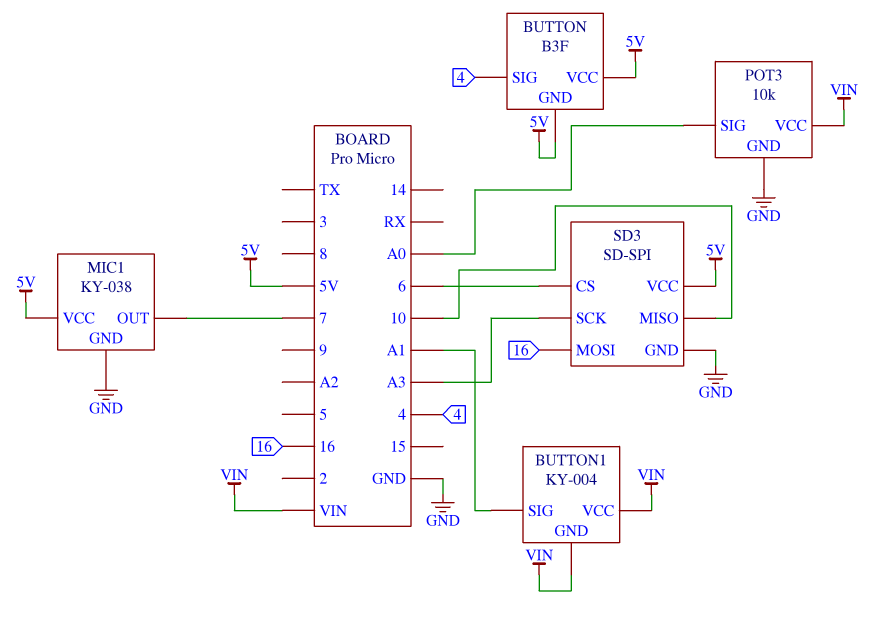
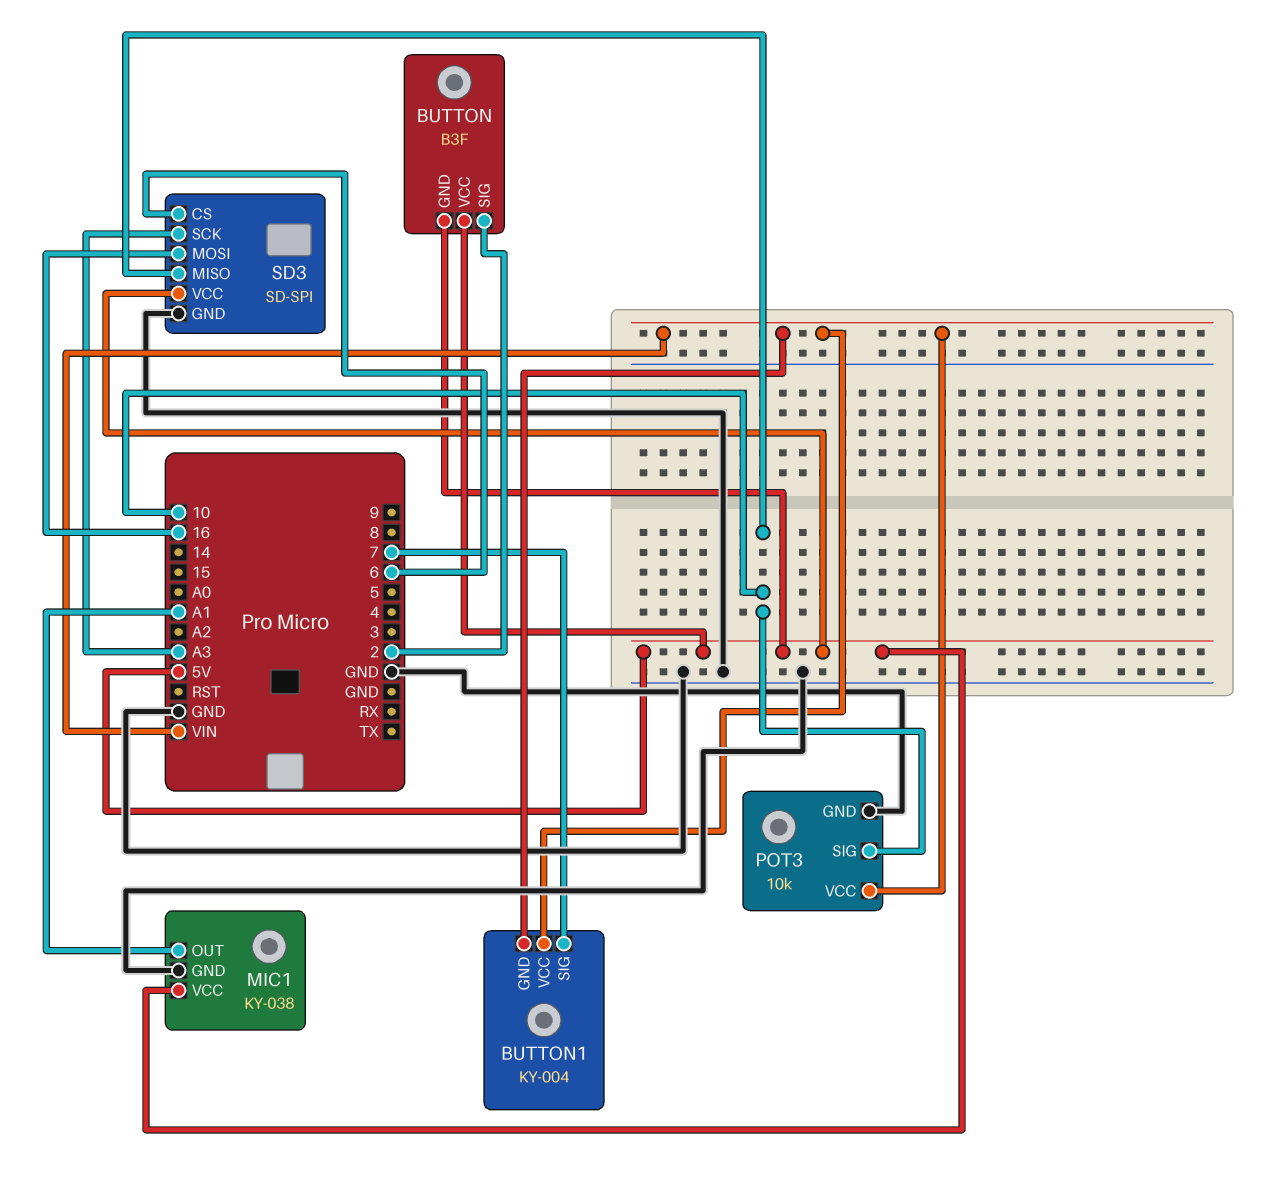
BUTTON pin SIG: 4 -> 2
BUTTON1 pin SIG: A1 -> 7
MIC1 pin OUT: 7 -> A1
POT3 pin SIG: A0 -> 10

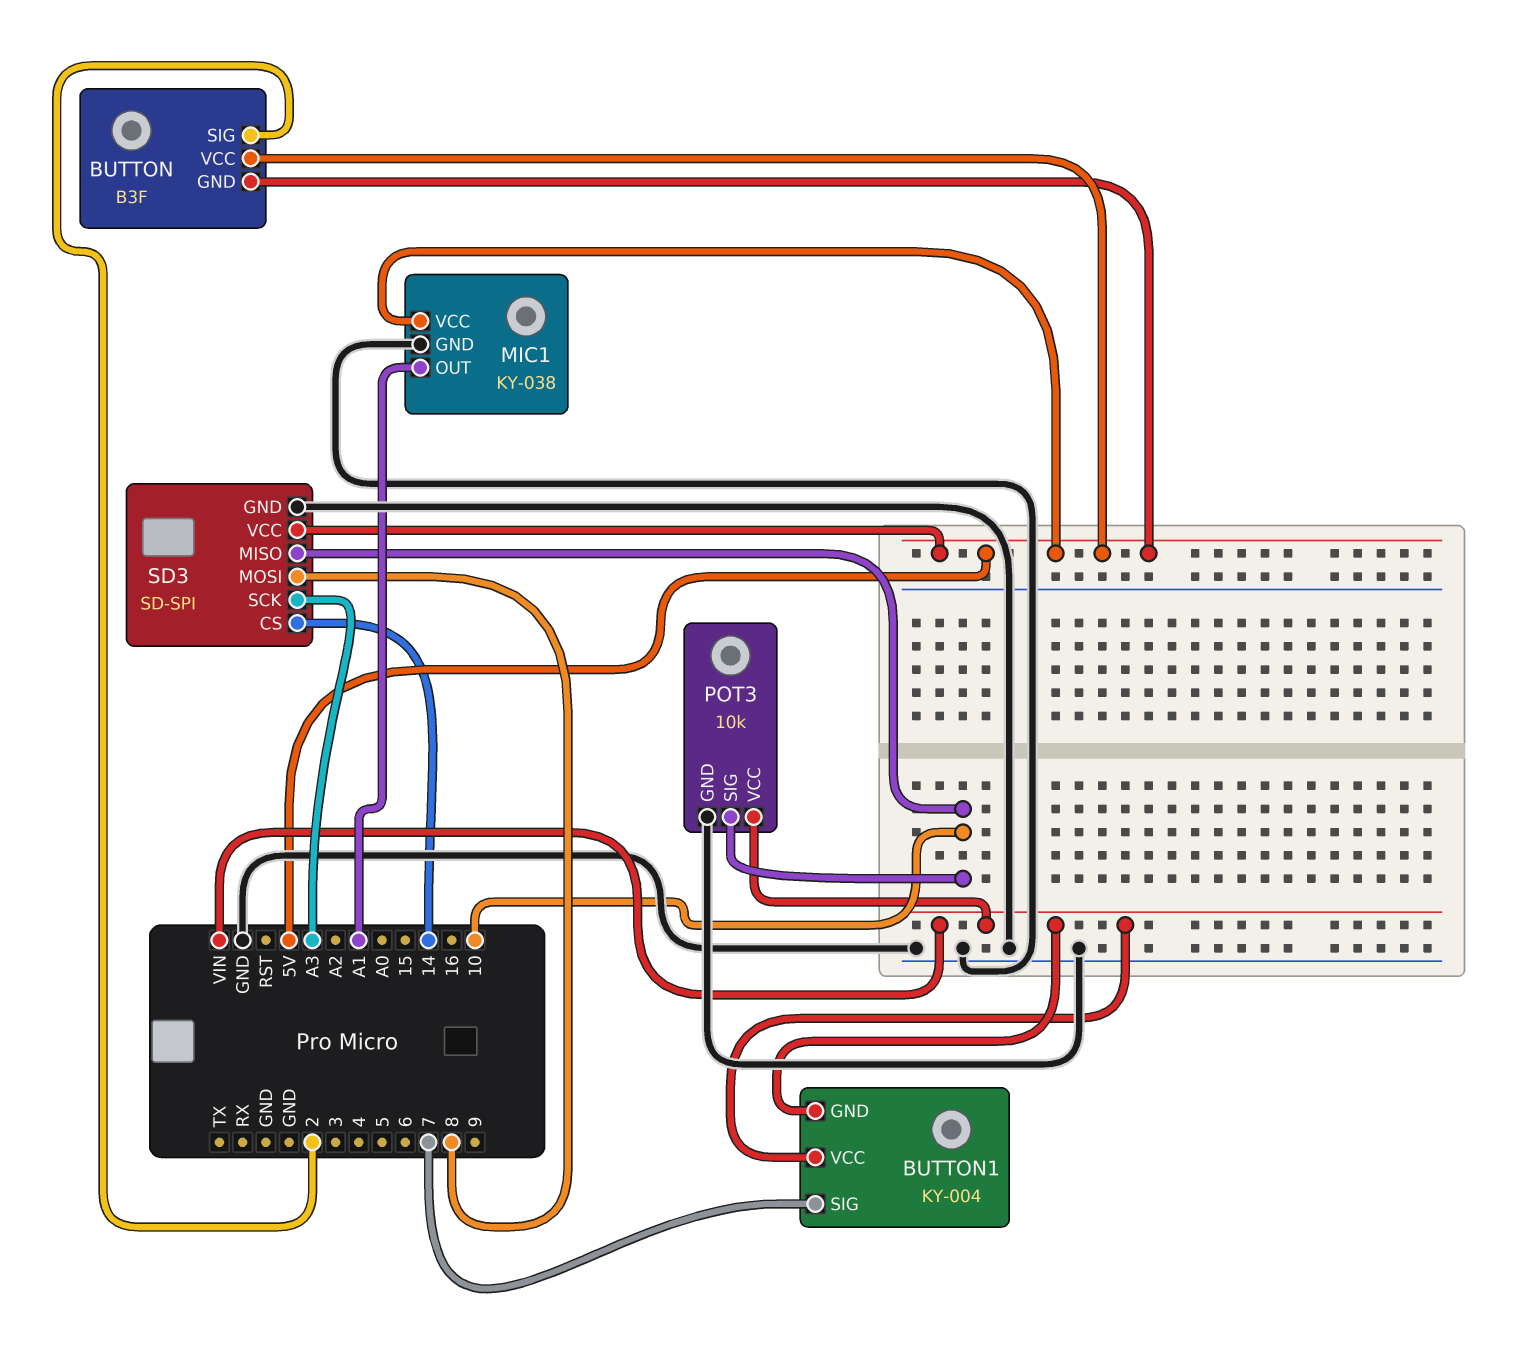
SD3 pin CS: 6 -> 14
SD3 pin MOSI: 16 -> 8

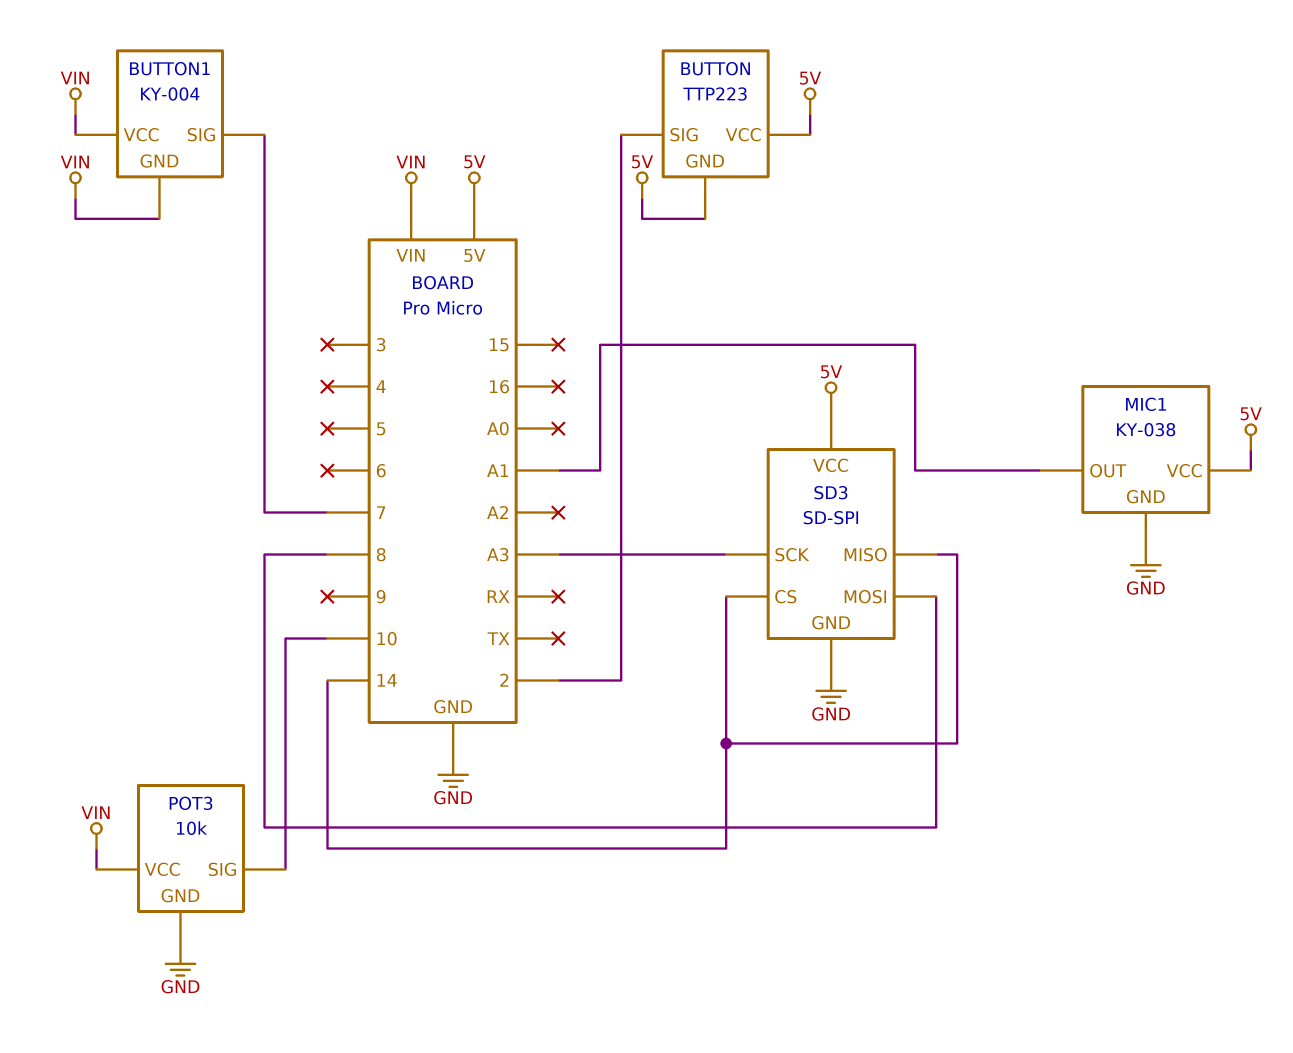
BUTTON: B3F -> TTP223
SD3 pin MISO: 10 -> 14

